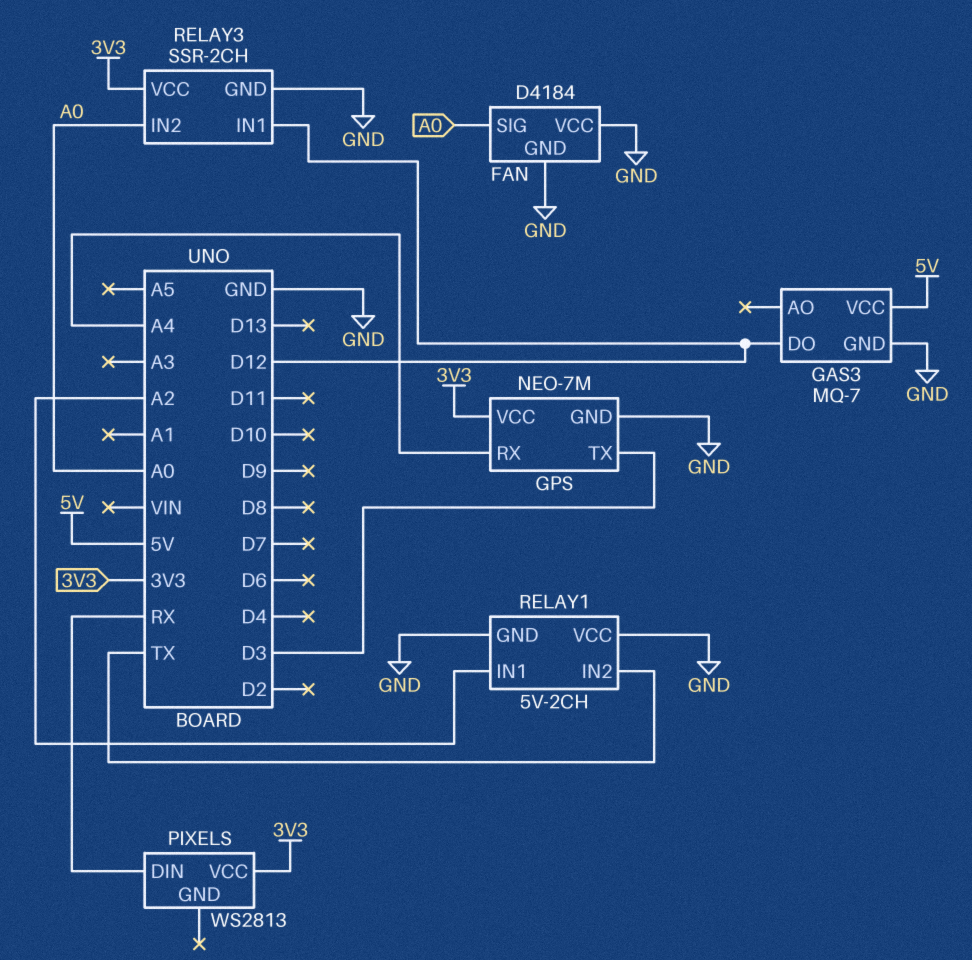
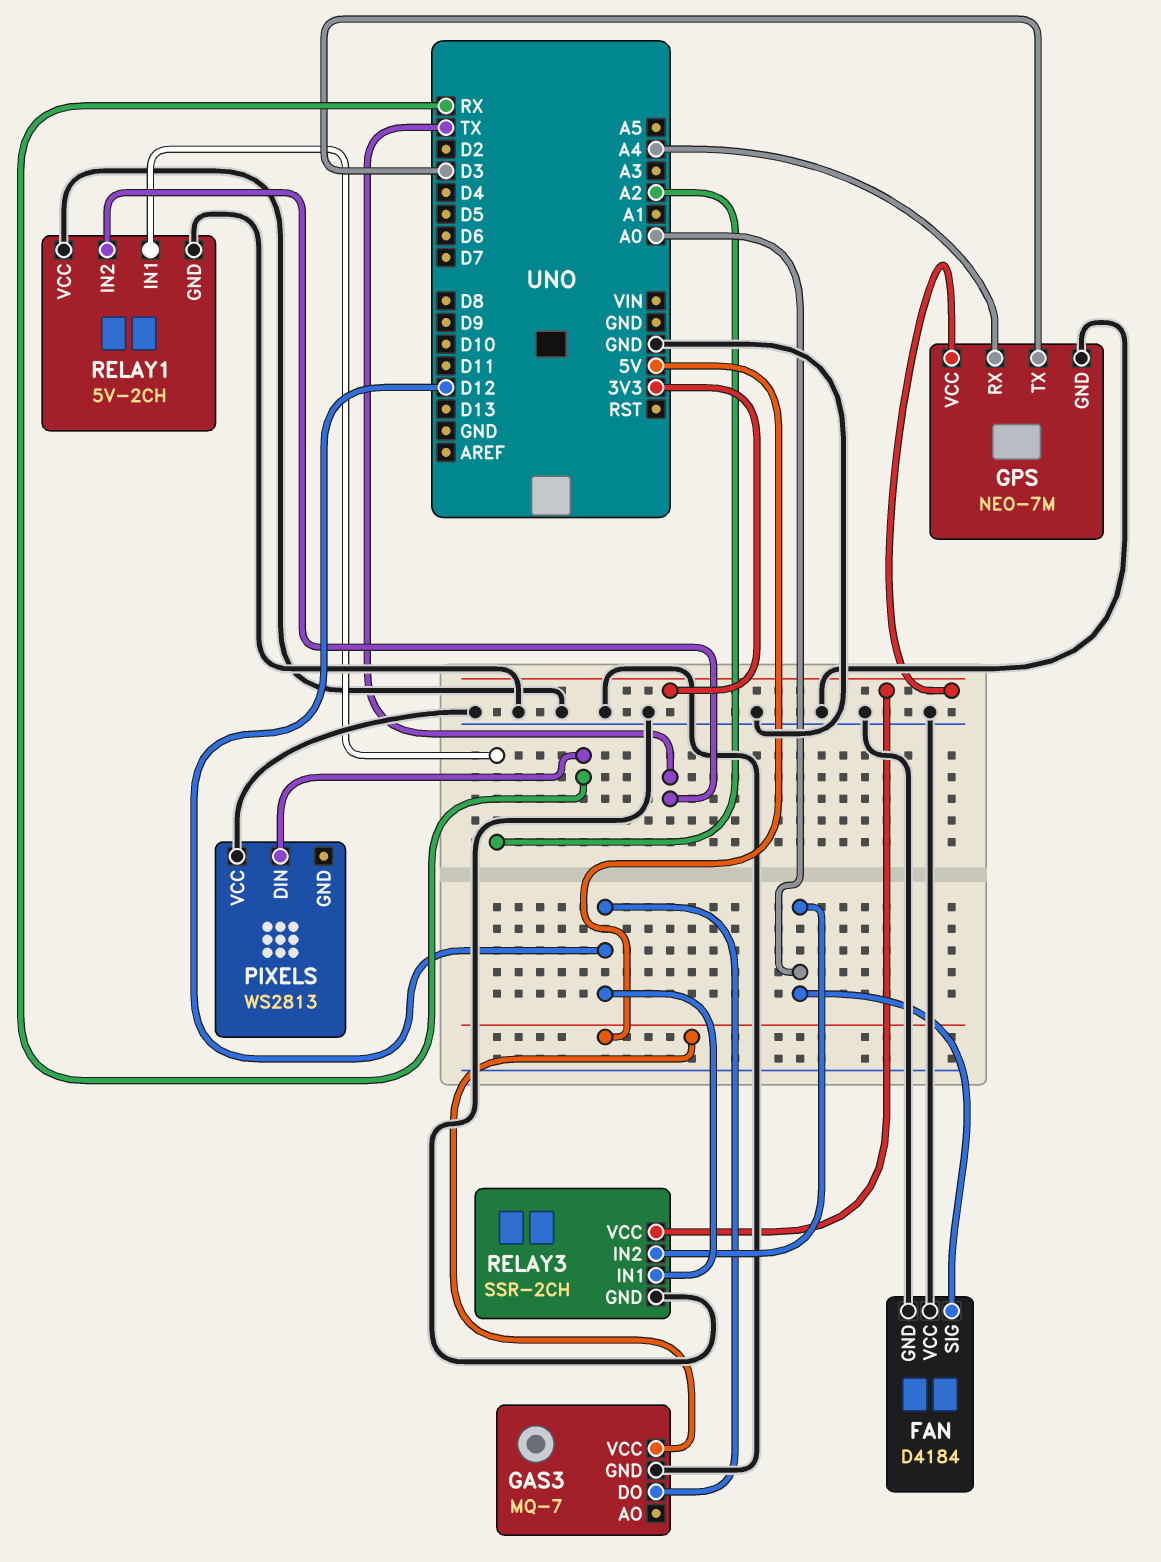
PIXELS pin VCC: 3V3 -> GND

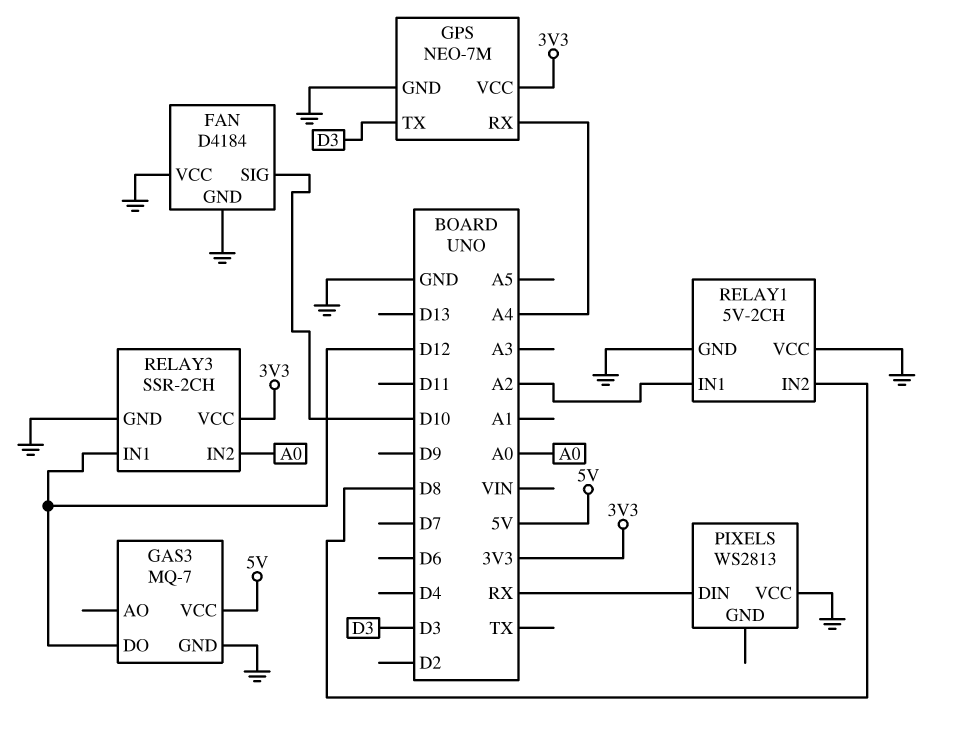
FAN pin SIG: A0 -> D10
RELAY1 pin IN2: TX -> D8

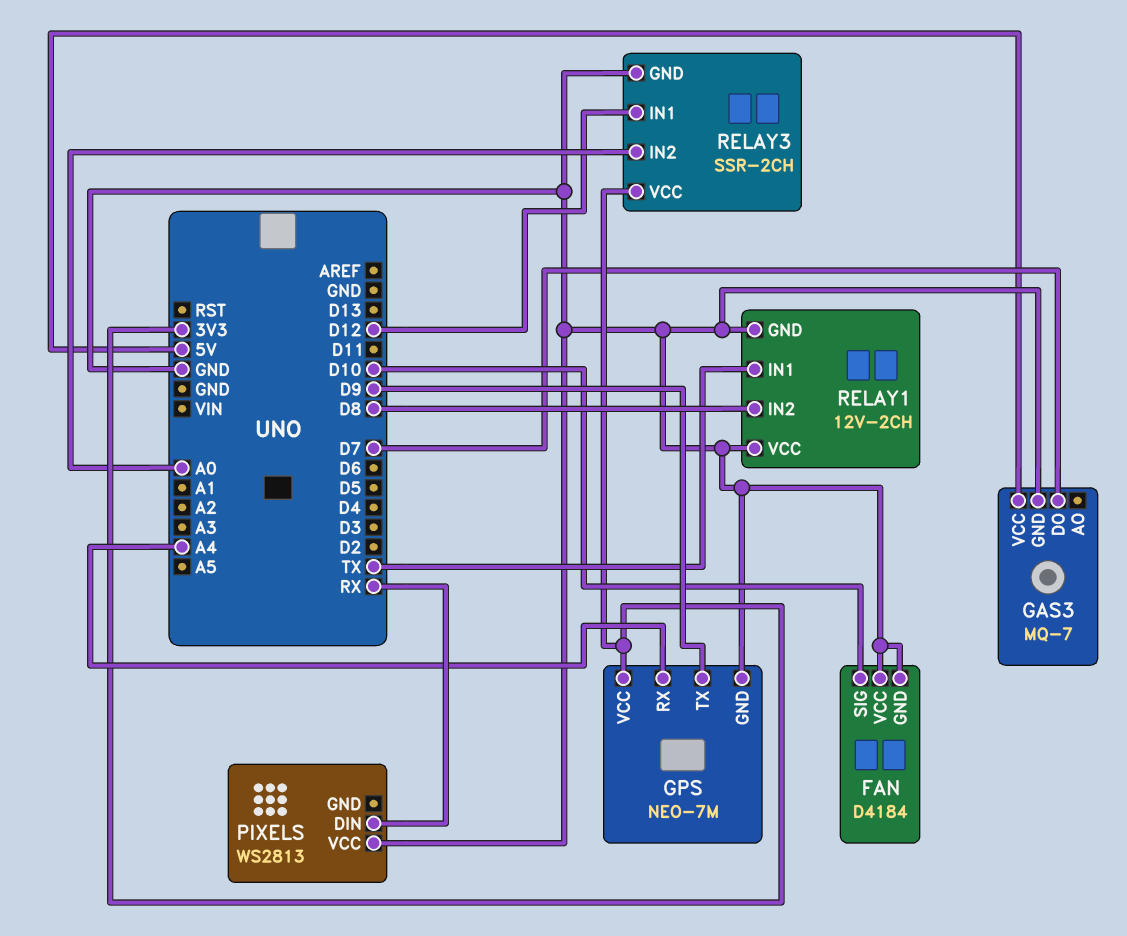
GAS3 pin DO: D12 -> D7
GPS pin TX: D3 -> D9
RELAY1: 5V-2CH -> 12V-2CH
RELAY1 pin IN1: A2 -> TX

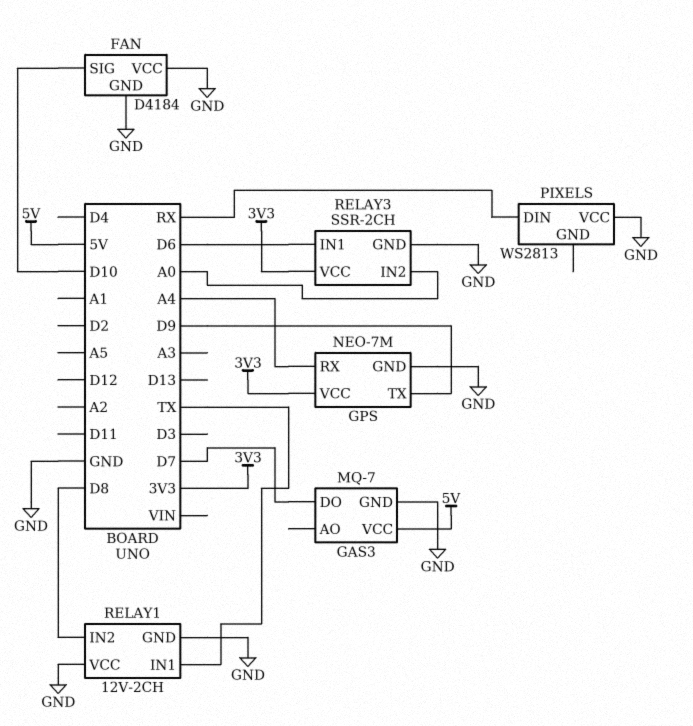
RELAY3 pin IN1: D12 -> D6

